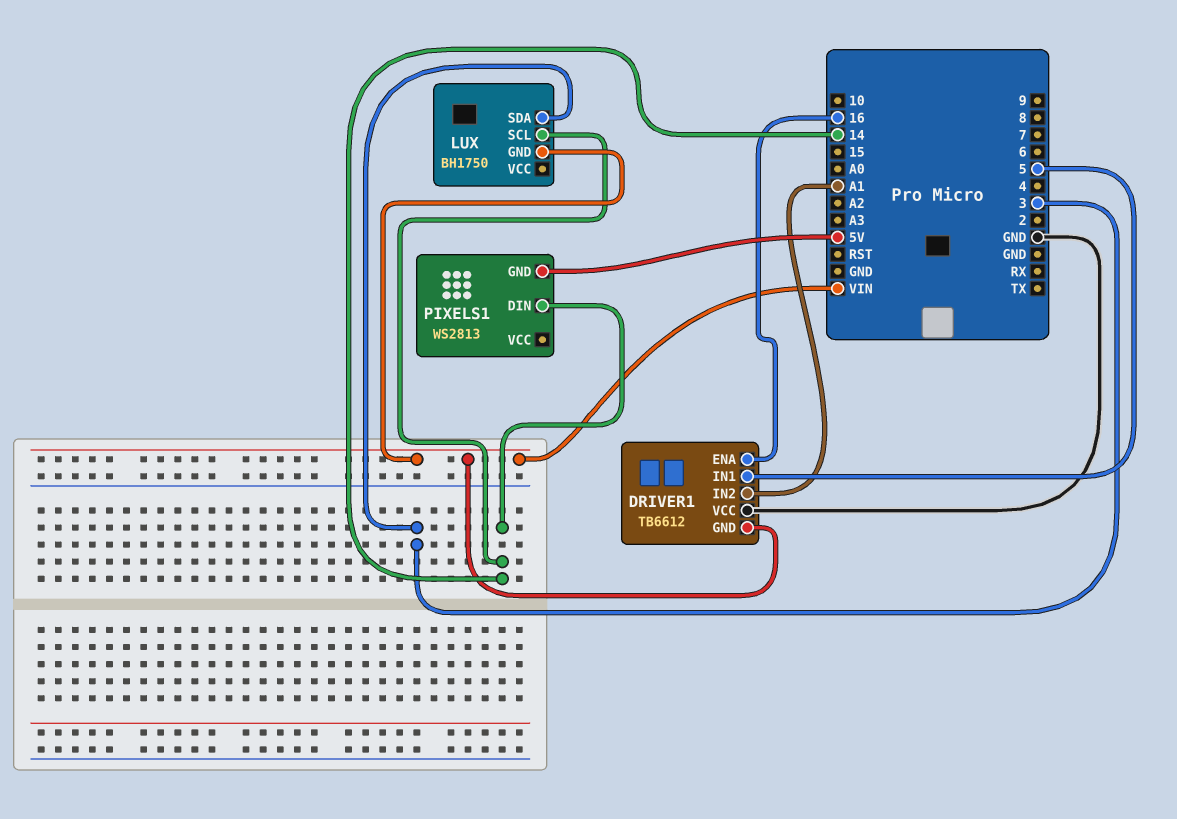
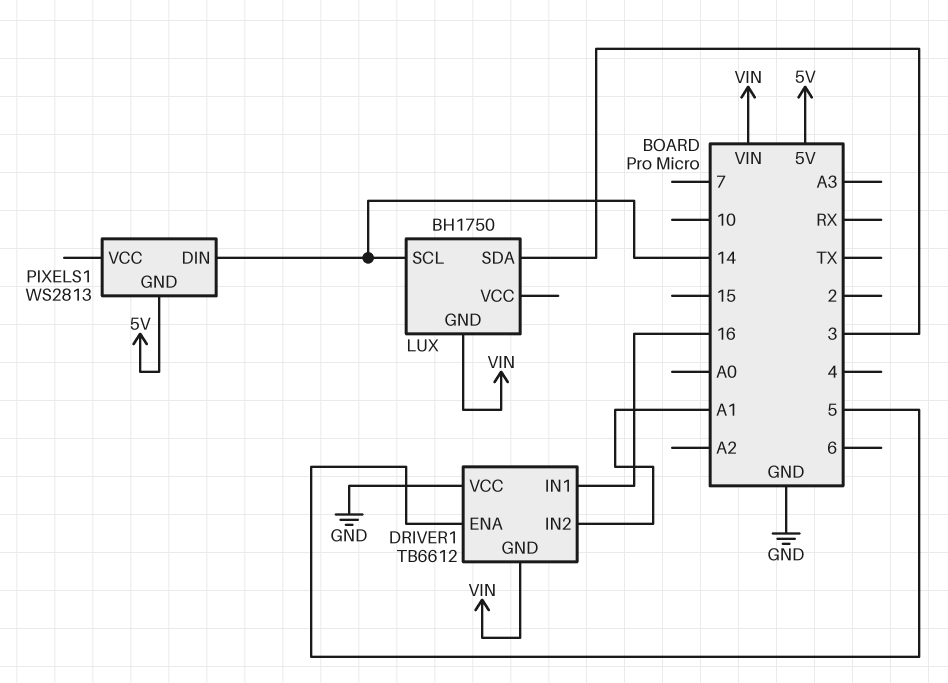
DRIVER1 pin ENA: 16 -> 5
DRIVER1 pin IN1: 5 -> 16

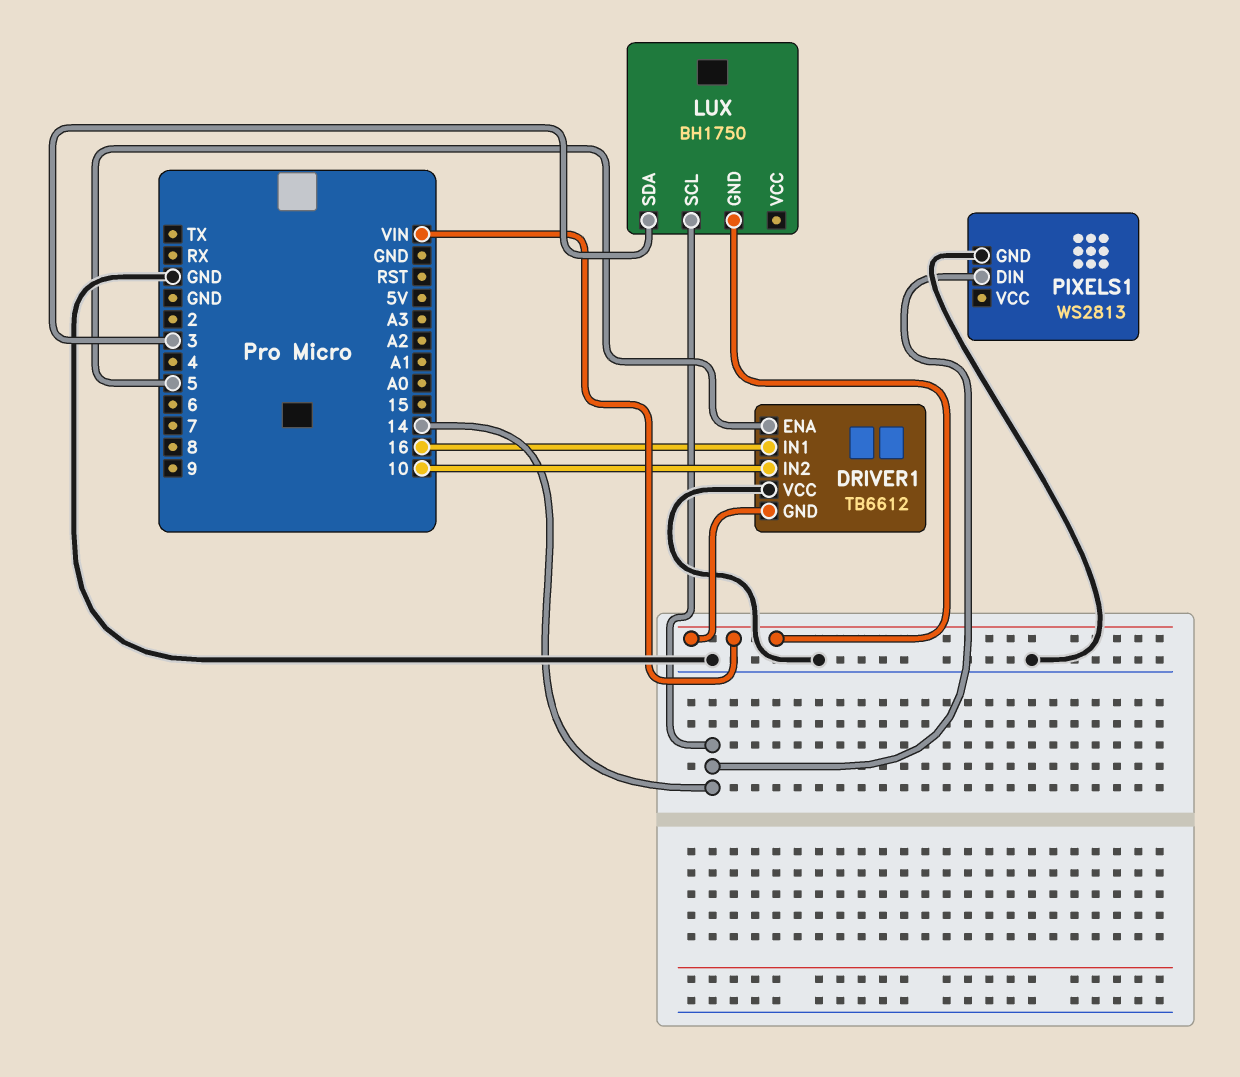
DRIVER1 pin IN2: A1 -> 10
PIXELS1 pin GND: 5V -> GND

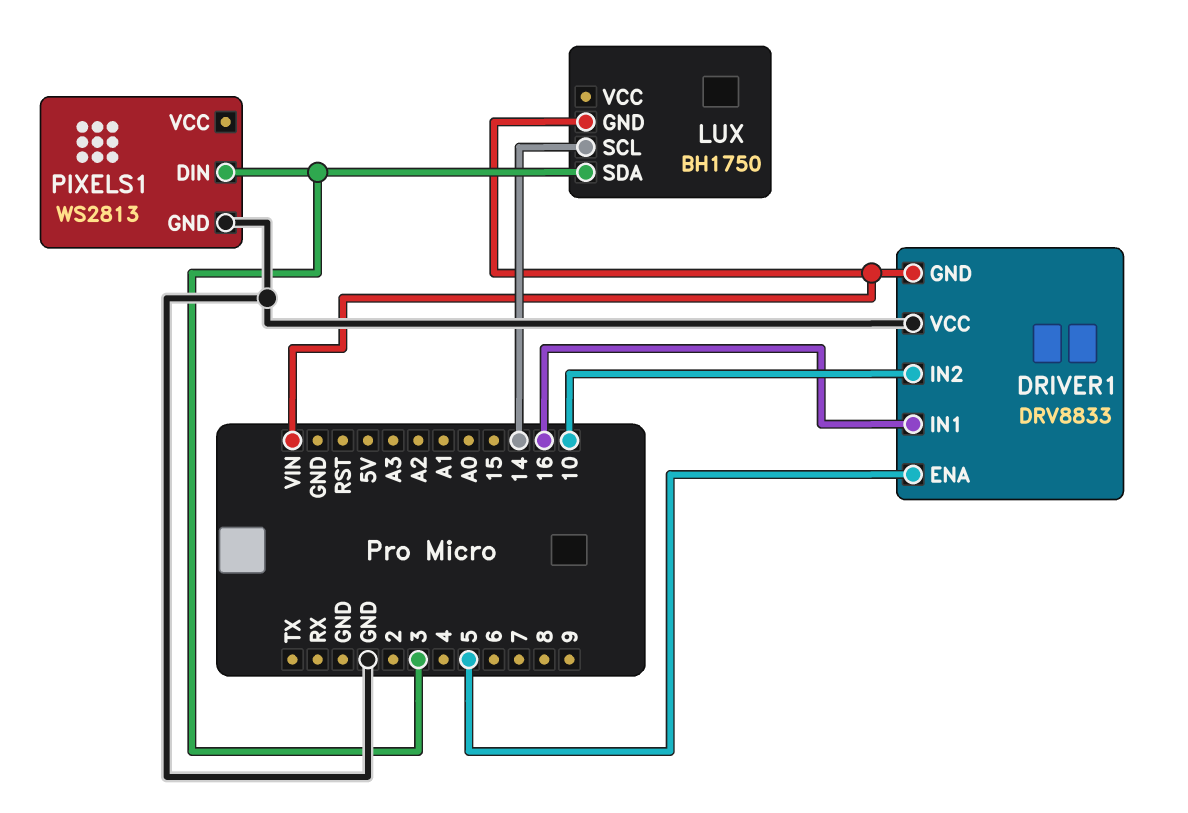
DRIVER1: TB6612 -> DRV8833
PIXELS1 pin DIN: 14 -> 3

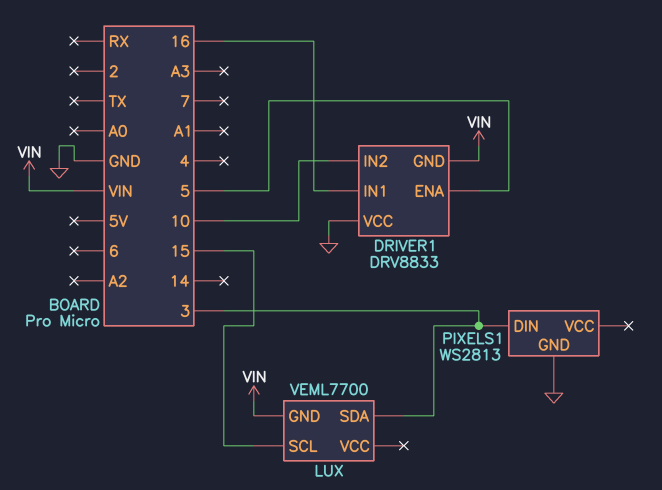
LUX: BH1750 -> VEML7700
LUX pin SCL: 14 -> 15

